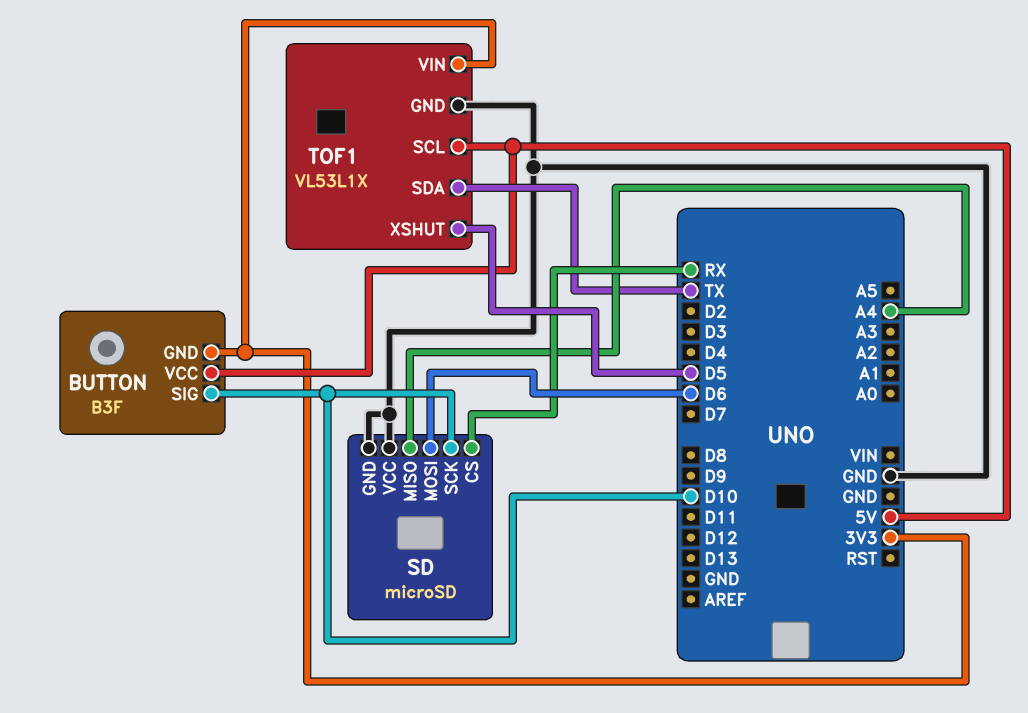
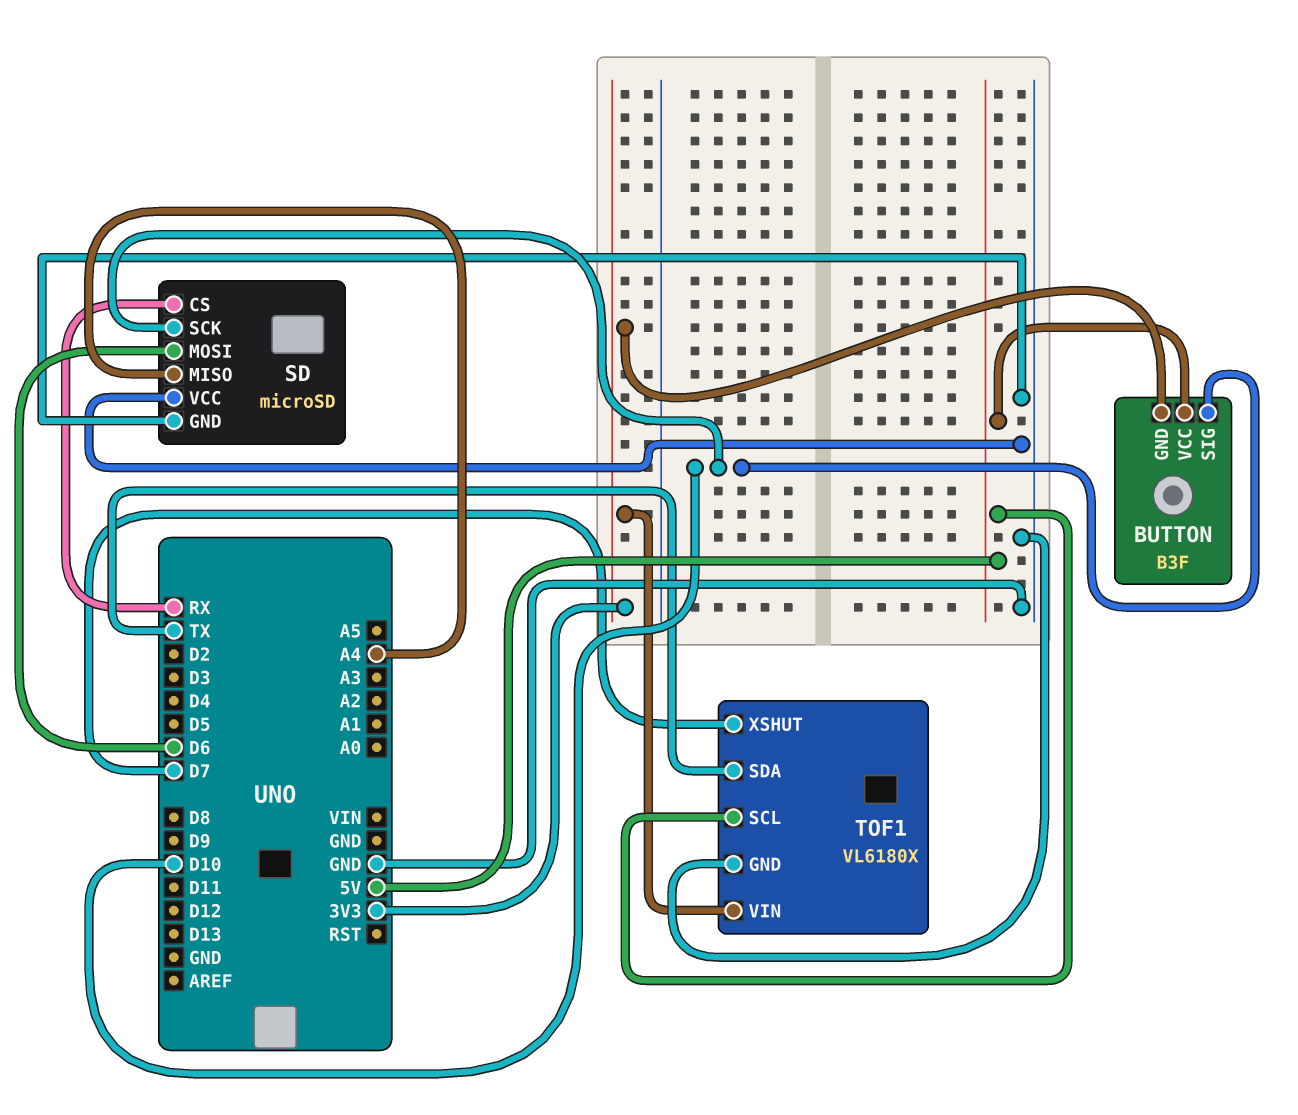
TOF1: VL53L1X -> VL6180X
TOF1 pin XSHUT: D5 -> D7

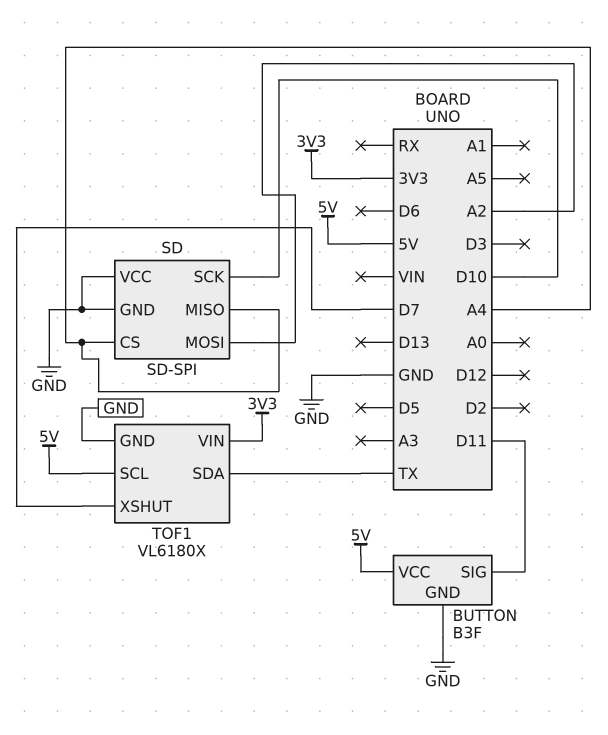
BUTTON pin GND: 3V3 -> GND
BUTTON pin SIG: D10 -> D11
SD: microSD -> SD-SPI
SD pin CS: RX -> A4
SD pin MOSI: D6 -> A2

